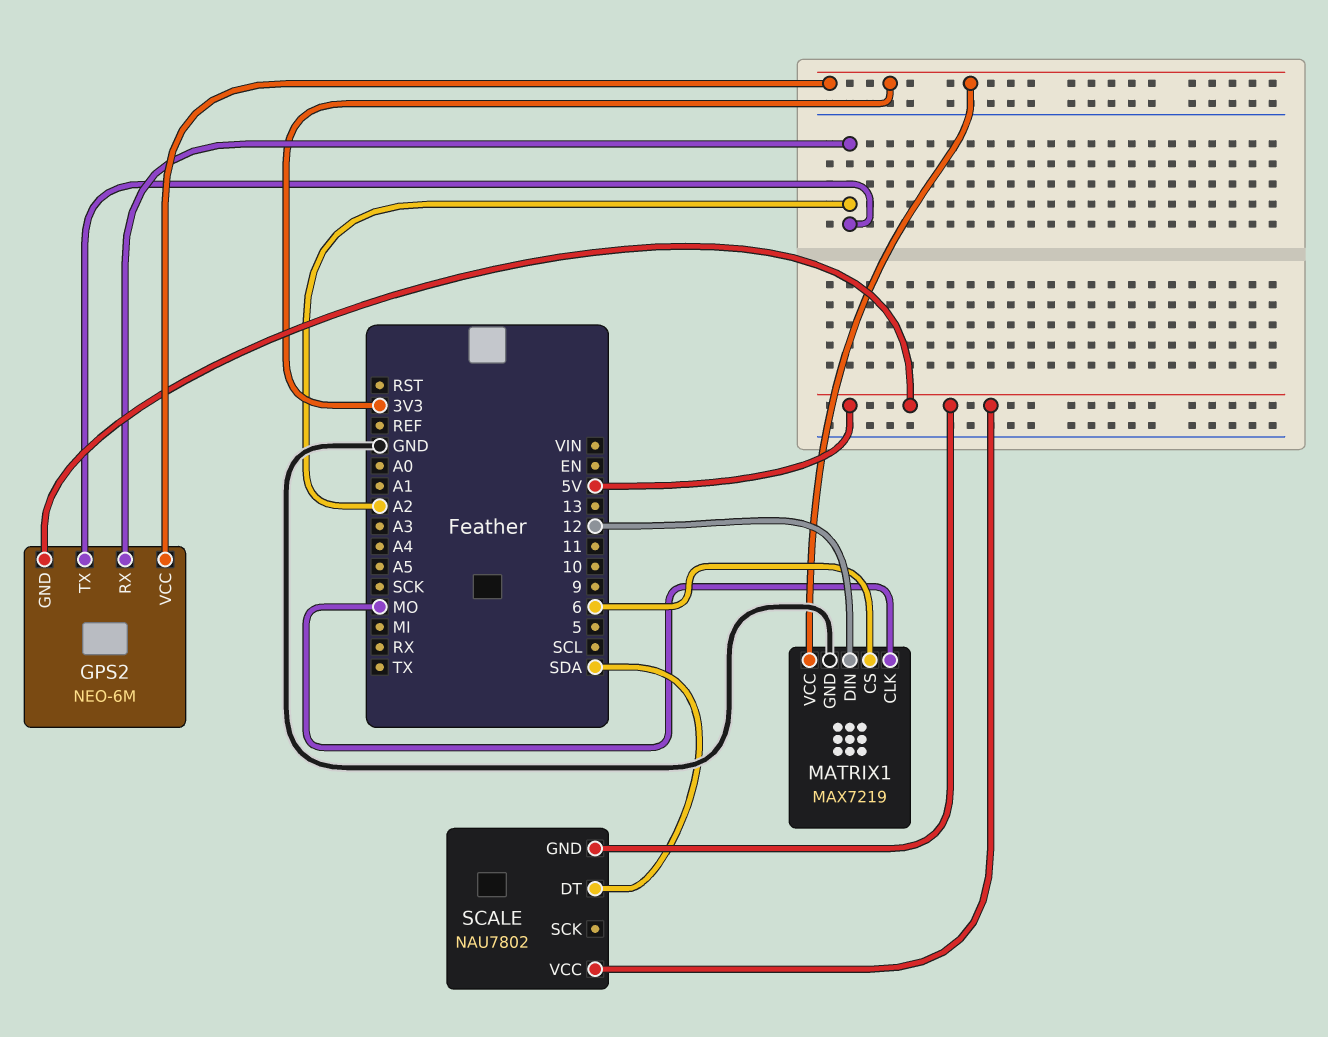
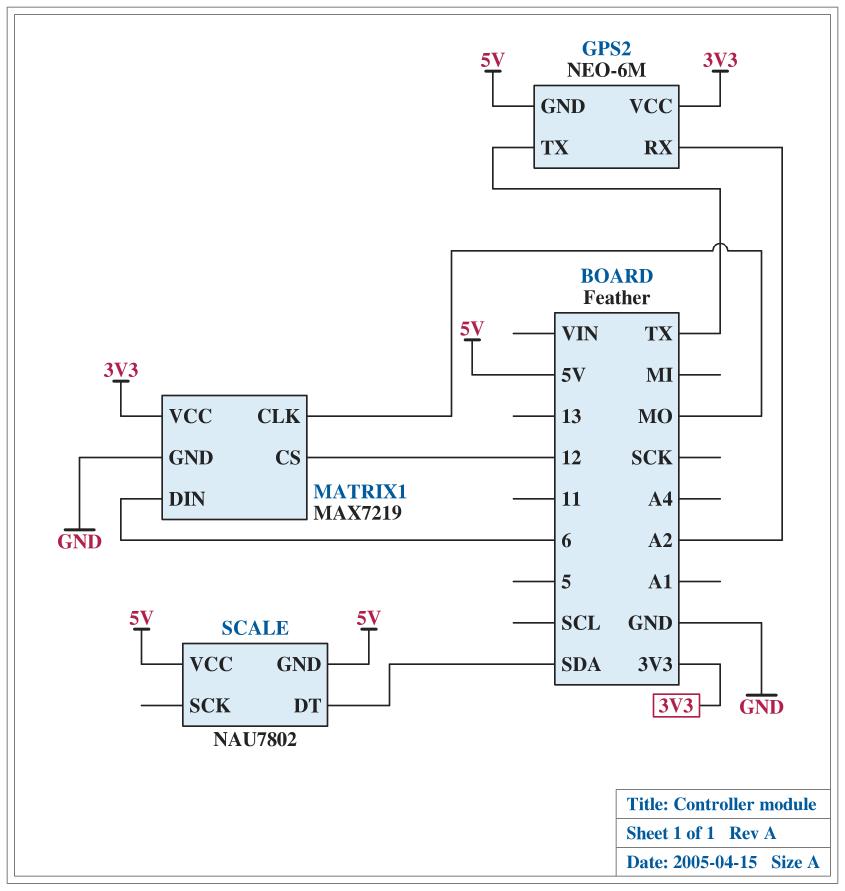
GPS2 pin TX: A2 -> TX
MATRIX1 pin CS: 6 -> 12
MATRIX1 pin DIN: 12 -> 6

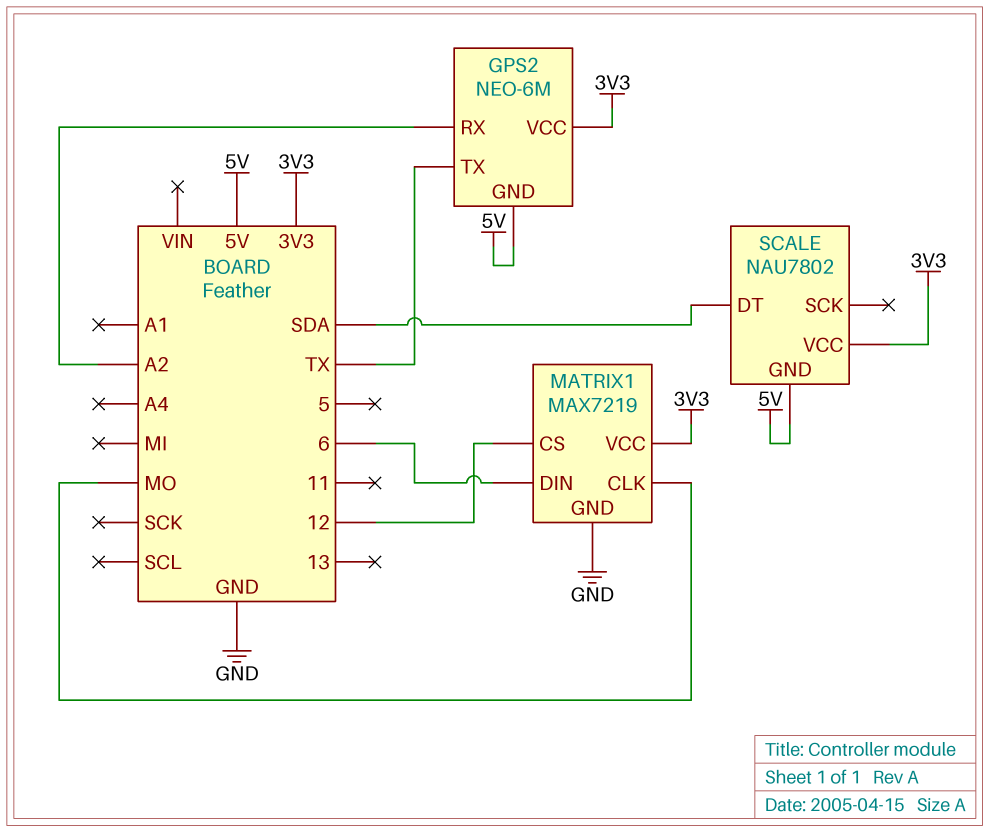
SCALE pin VCC: 5V -> 3V3

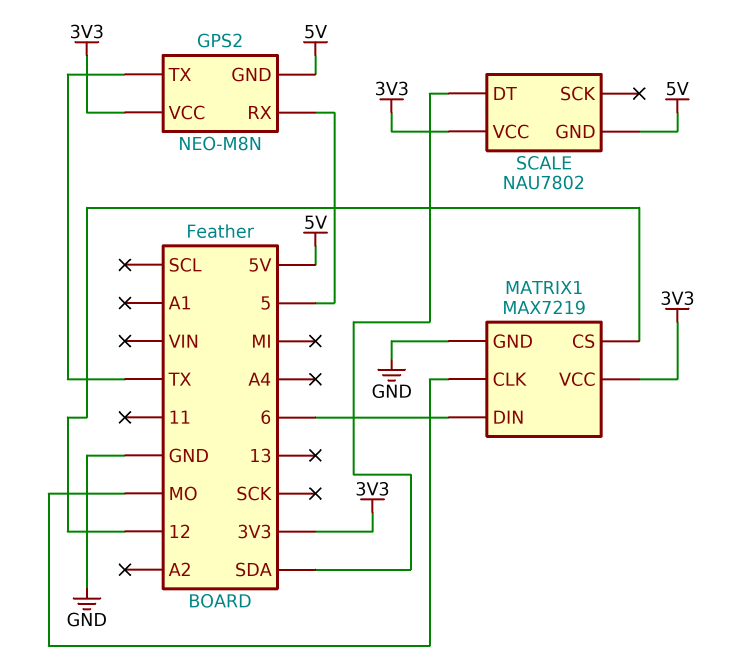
GPS2: NEO-6M -> NEO-M8N
GPS2 pin RX: A2 -> 5

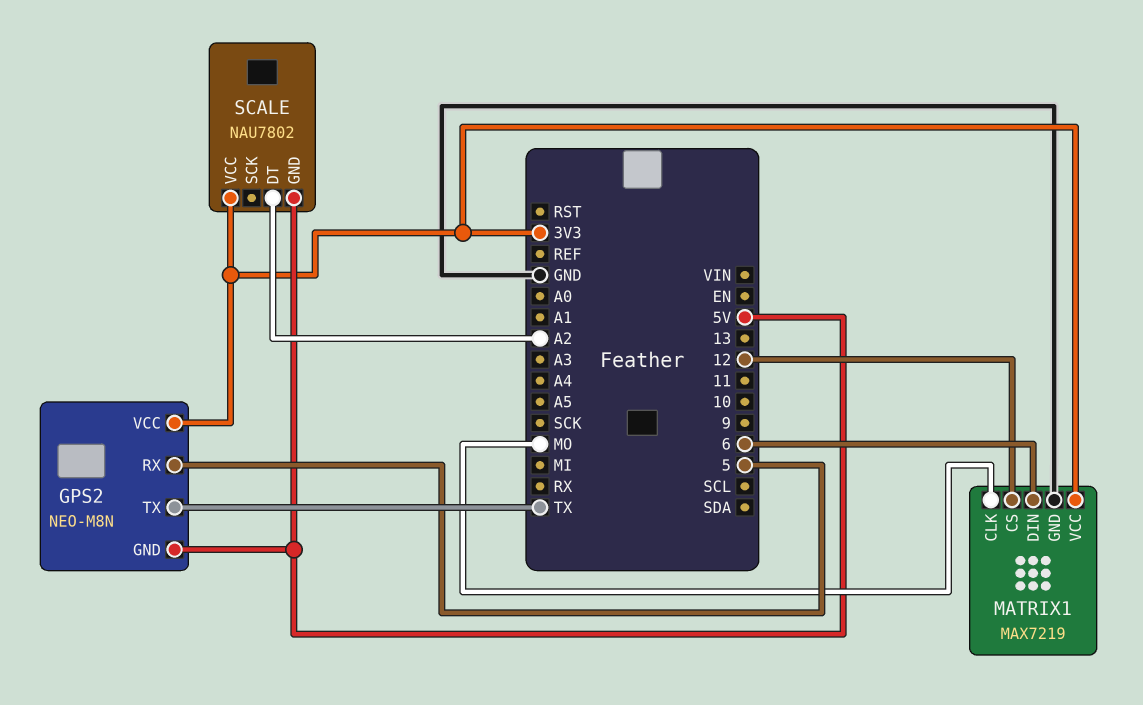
SCALE pin DT: SDA -> A2

